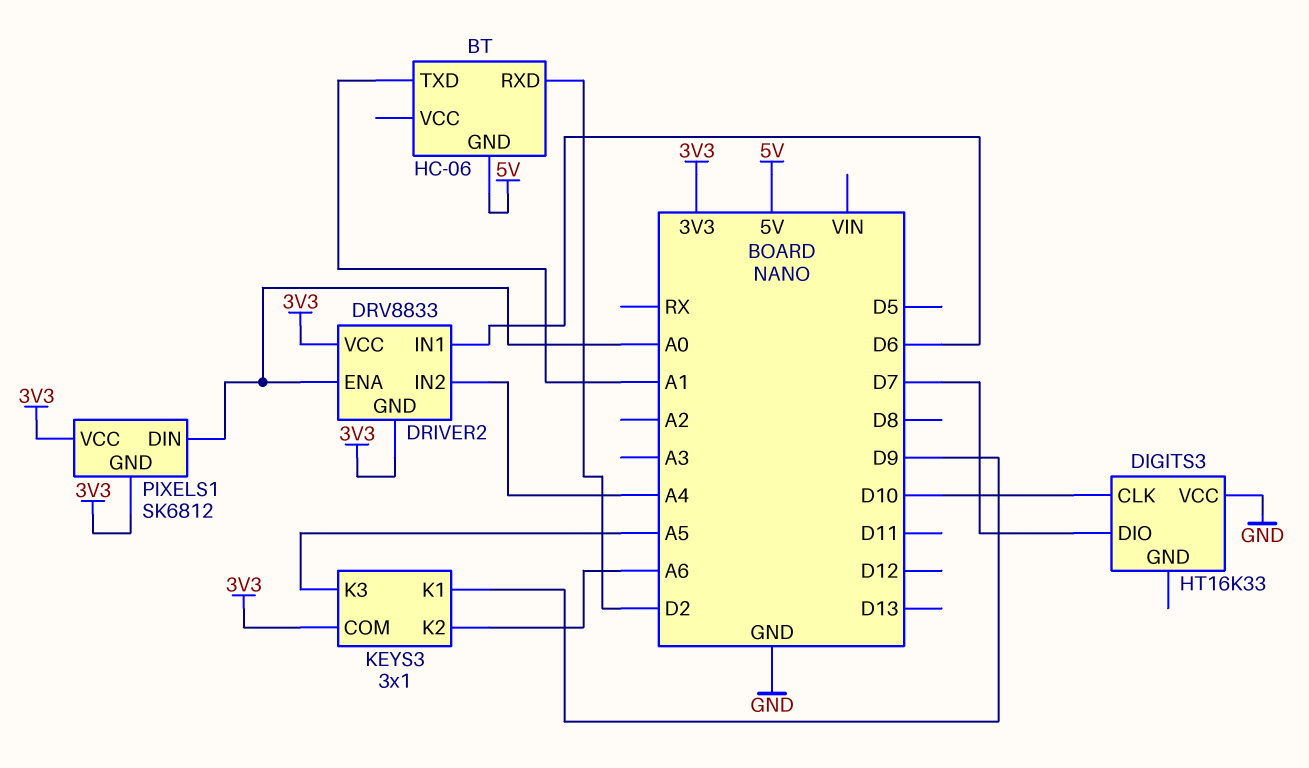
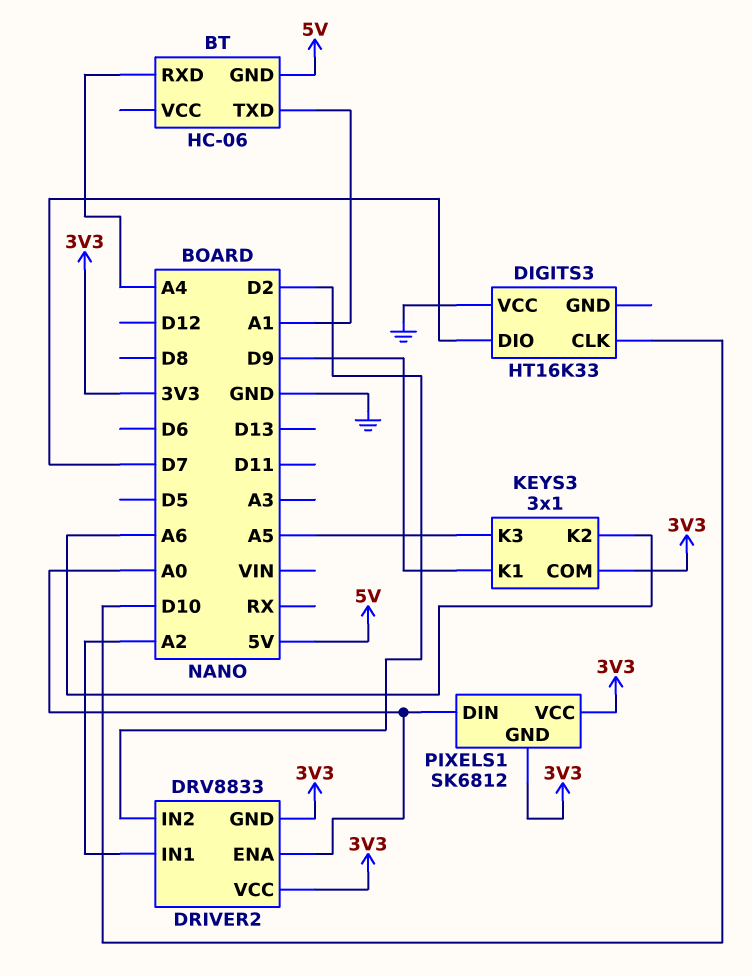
BT pin RXD: D2 -> A4
DRIVER2 pin IN1: D6 -> A2
DRIVER2 pin IN2: A4 -> D2

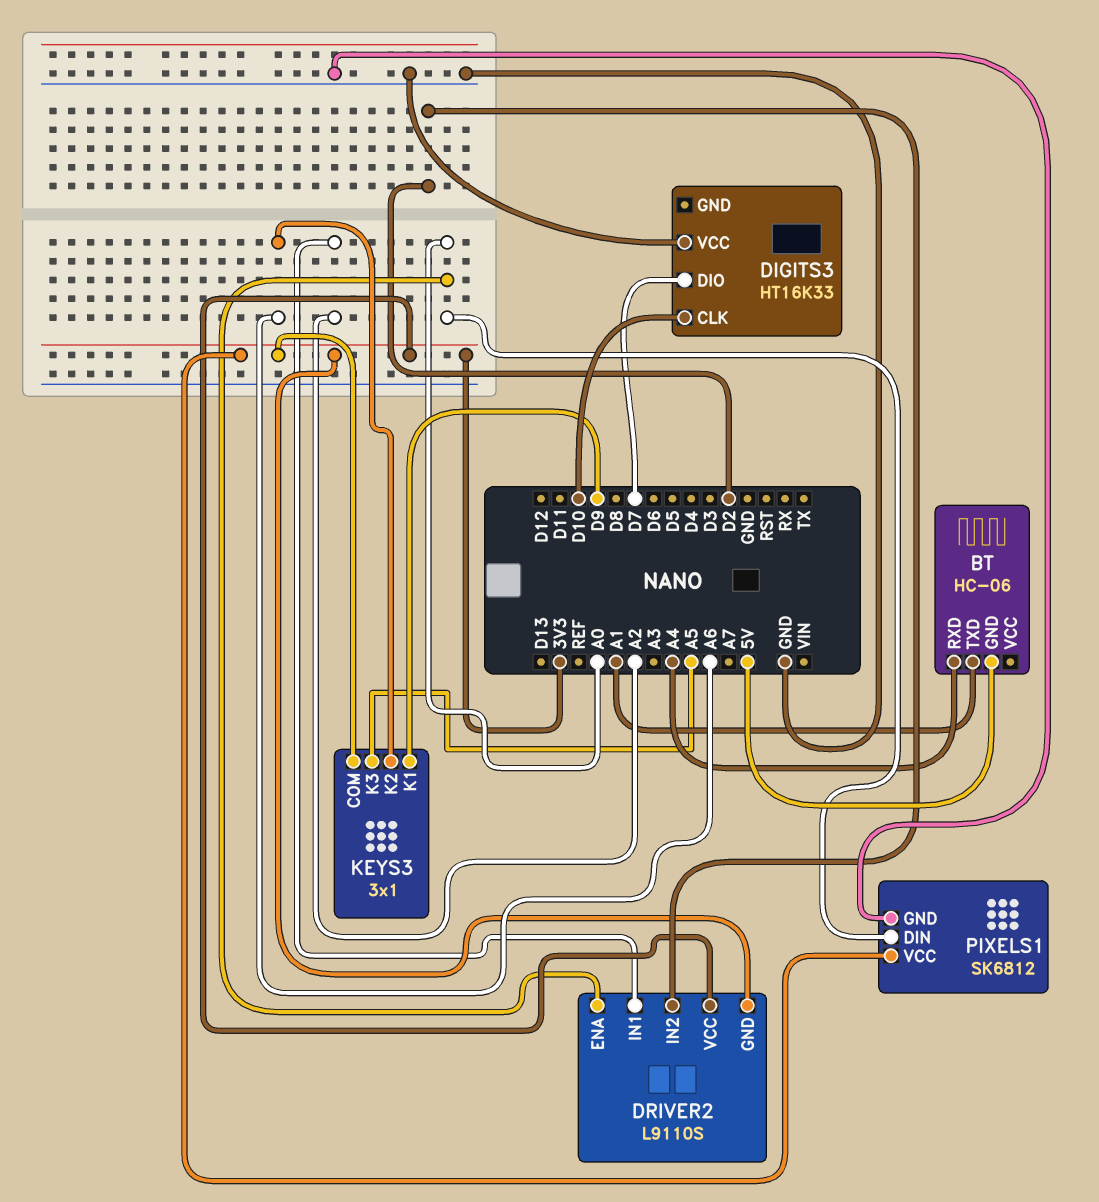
DRIVER2: DRV8833 -> L9110S
PIXELS1 pin GND: 3V3 -> GND

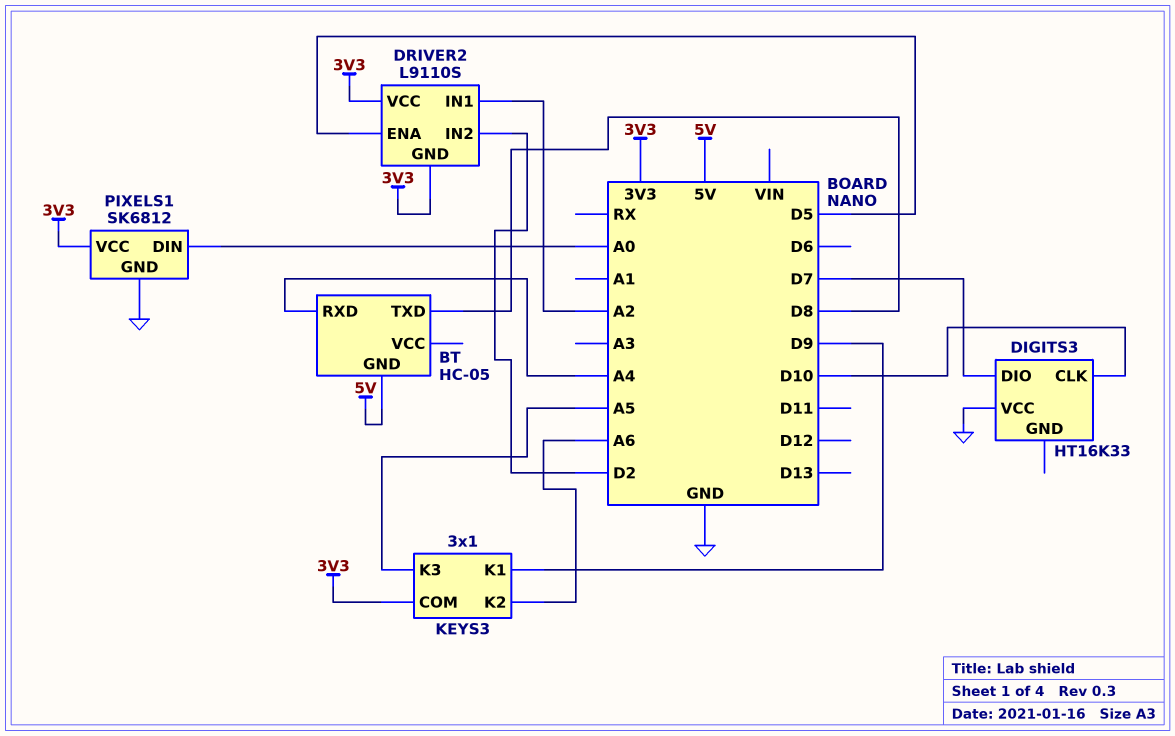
BT: HC-06 -> HC-05
BT pin TXD: A1 -> D8
DRIVER2 pin ENA: A0 -> D5

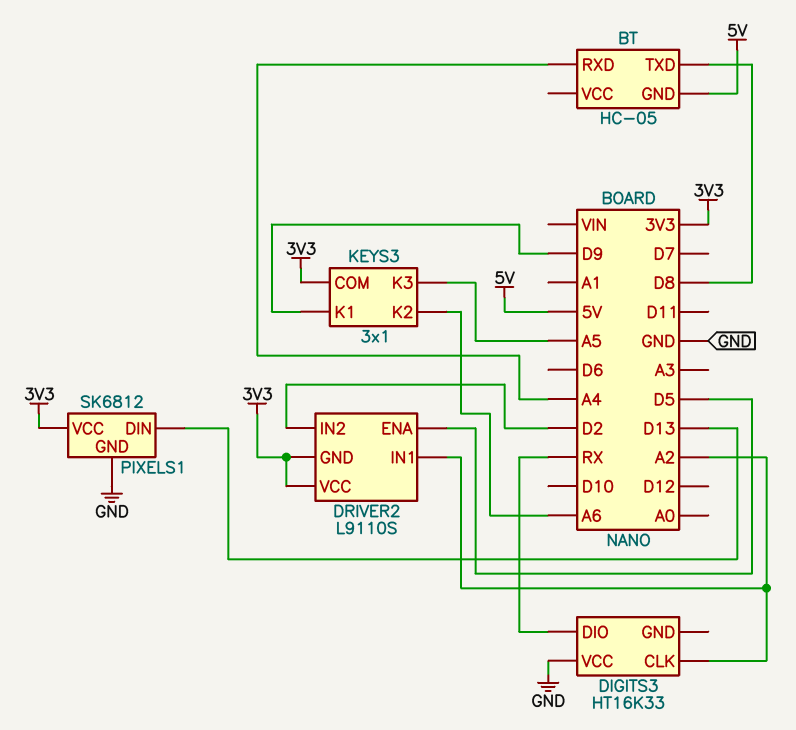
DIGITS3 pin CLK: D10 -> A2
DIGITS3 pin DIO: D7 -> RX
PIXELS1 pin DIN: A0 -> D13

